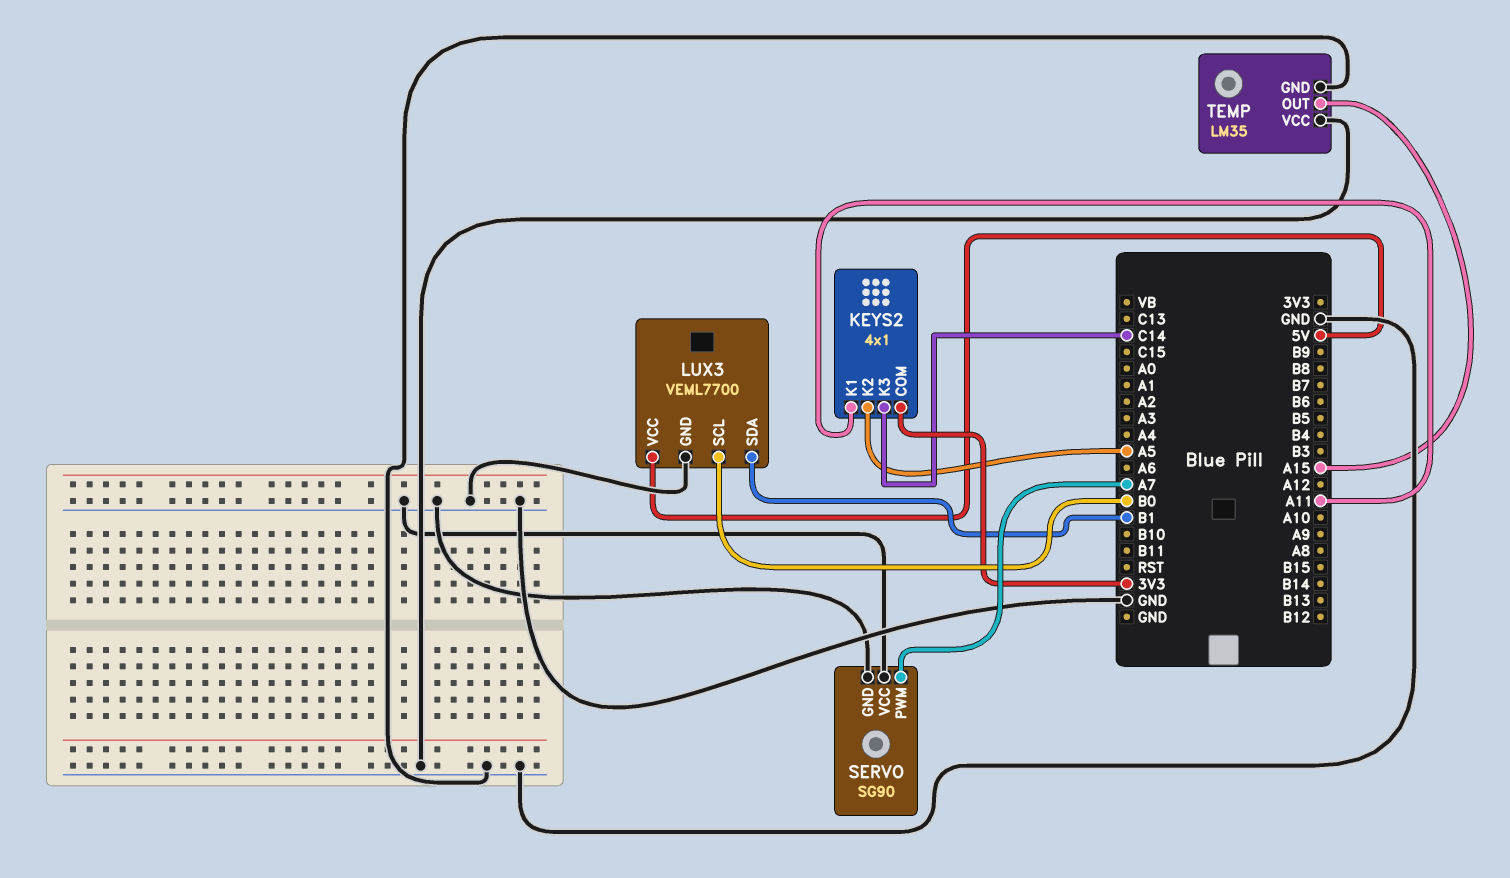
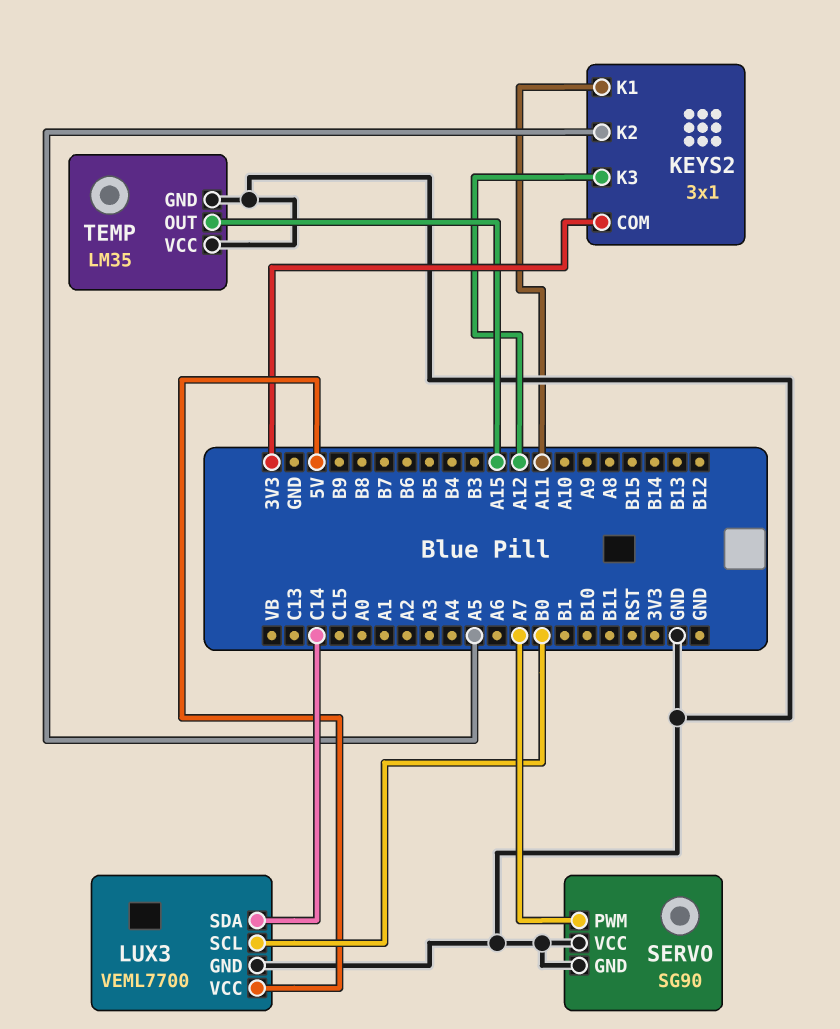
KEYS2: 4x1 -> 3x1
KEYS2 pin K3: C14 -> A12
LUX3 pin SDA: B1 -> C14

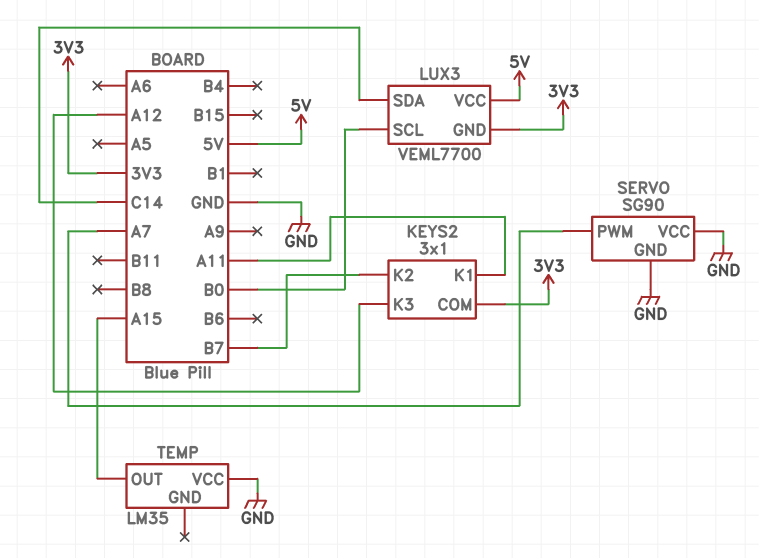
KEYS2 pin K2: A5 -> B7
LUX3 pin GND: GND -> 3V3
TEMP pin GND: GND -> none

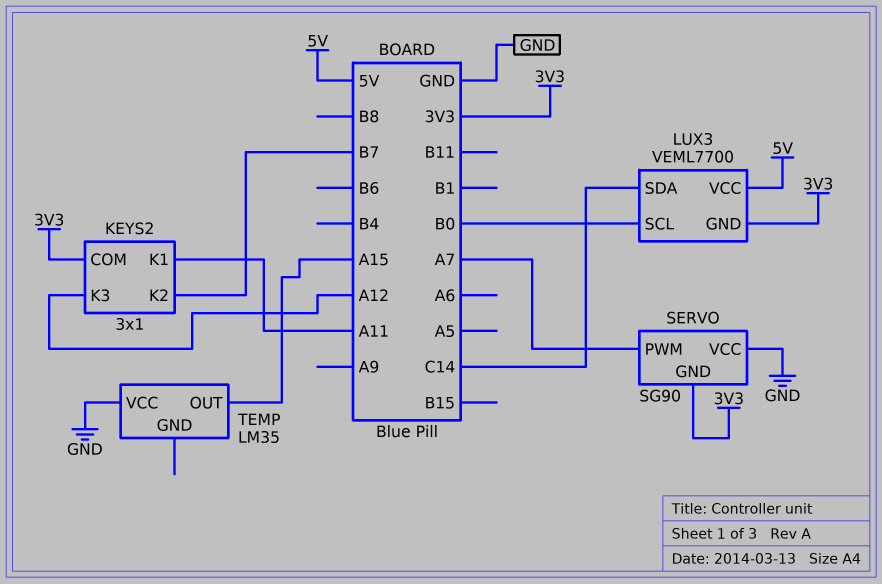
SERVO pin GND: GND -> 3V3

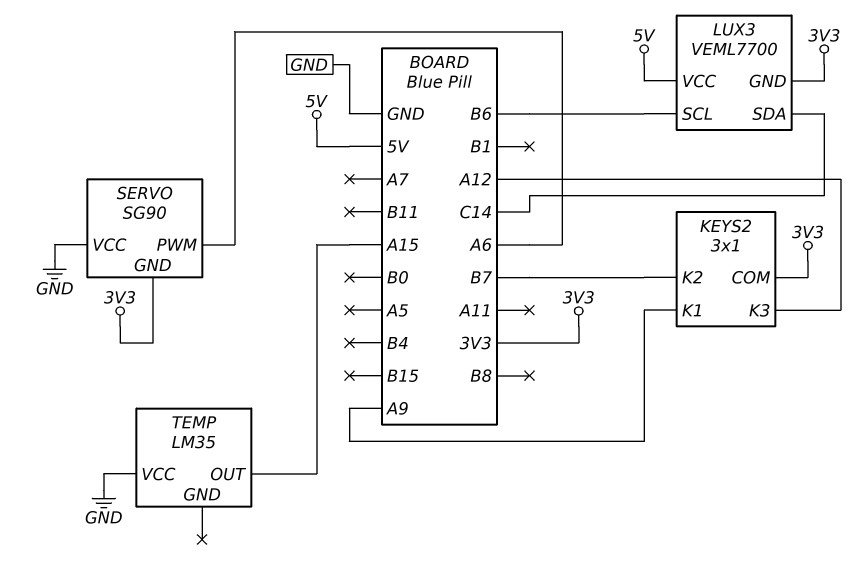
KEYS2 pin K1: A11 -> A9
LUX3 pin SCL: B0 -> B6
SERVO pin PWM: A7 -> A6

